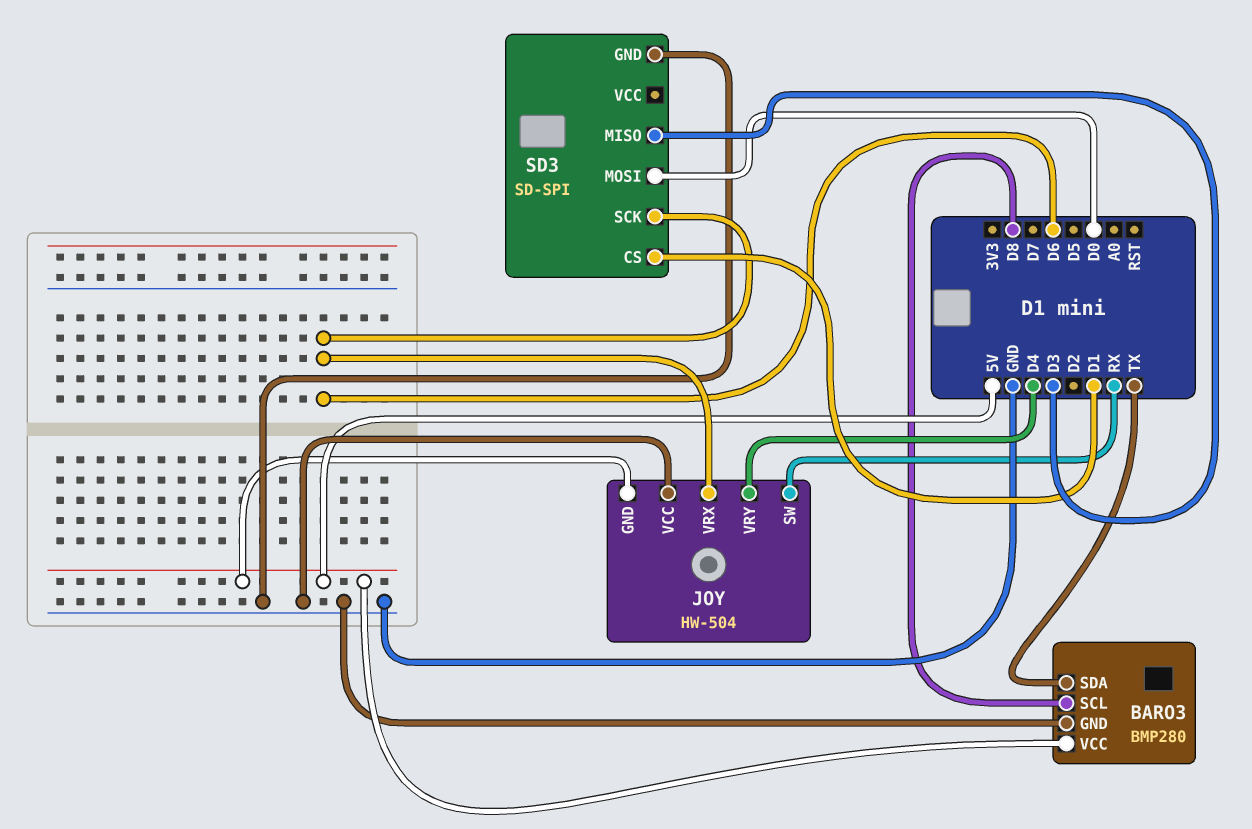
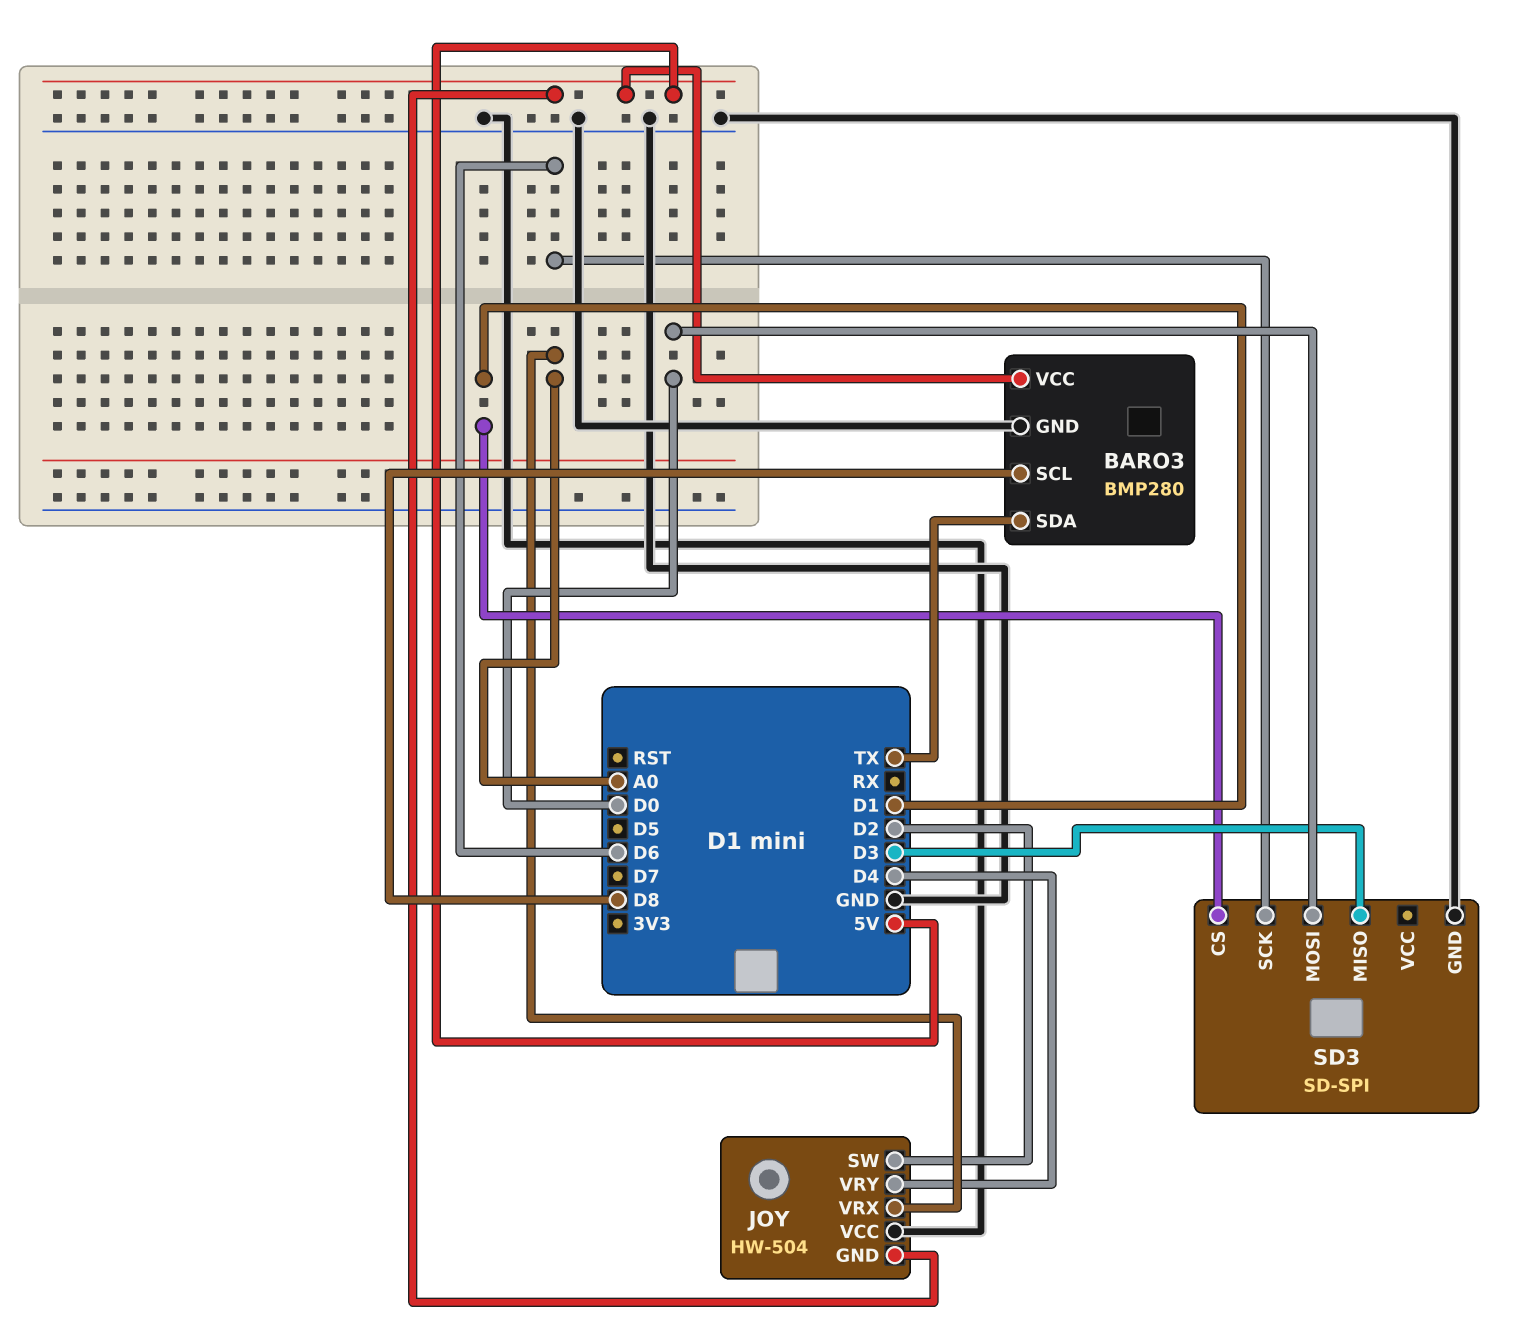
JOY pin SW: RX -> D2
JOY pin VRX: D6 -> A0

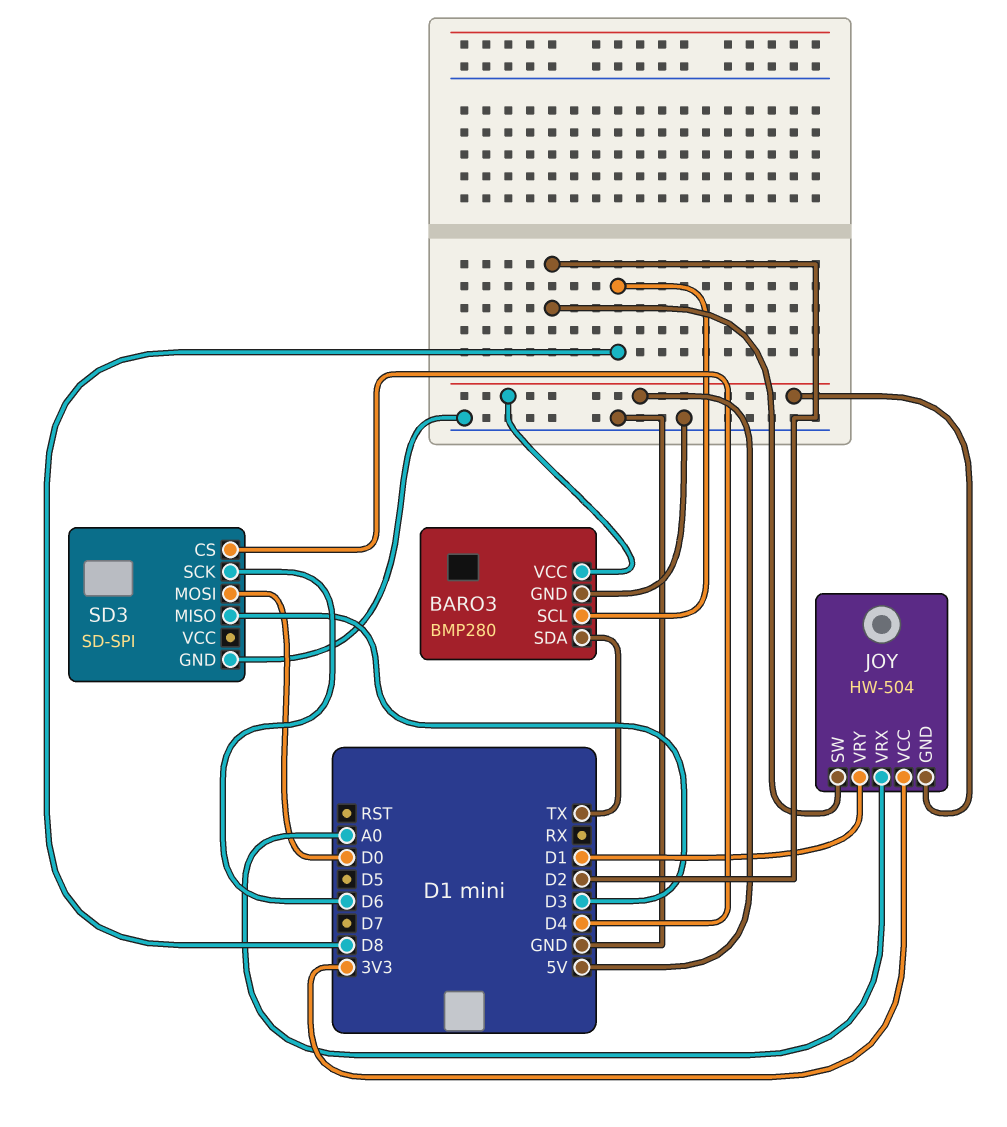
JOY pin VCC: GND -> 3V3
JOY pin VRY: D4 -> D1
SD3 pin CS: D1 -> D4

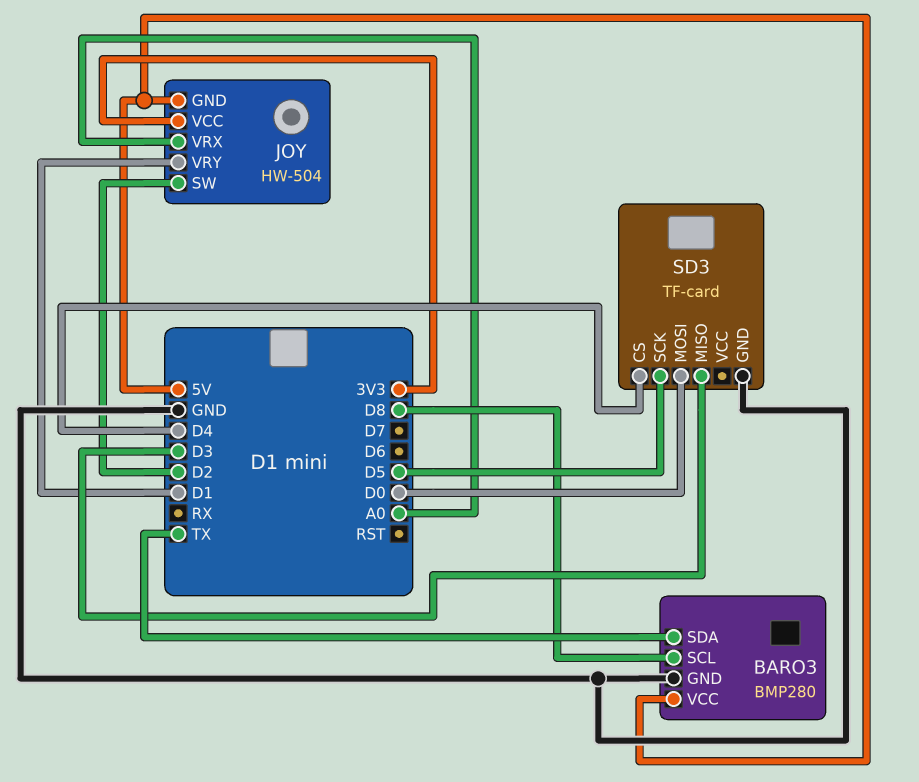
SD3: SD-SPI -> TF-card
SD3 pin SCK: D6 -> D5

